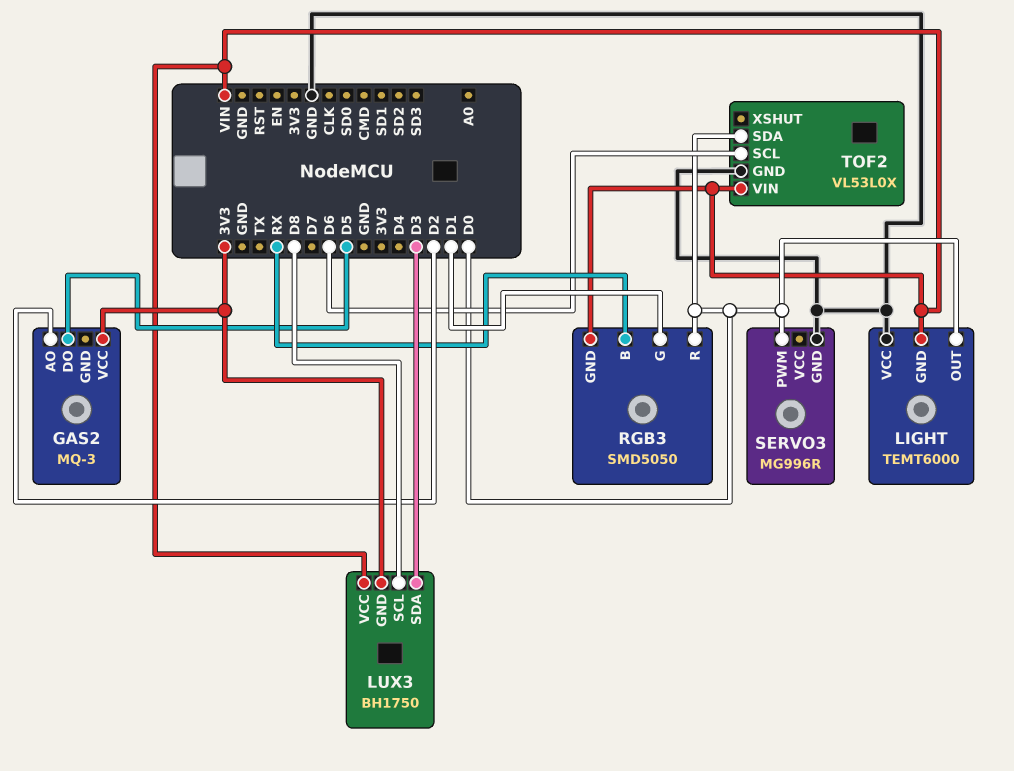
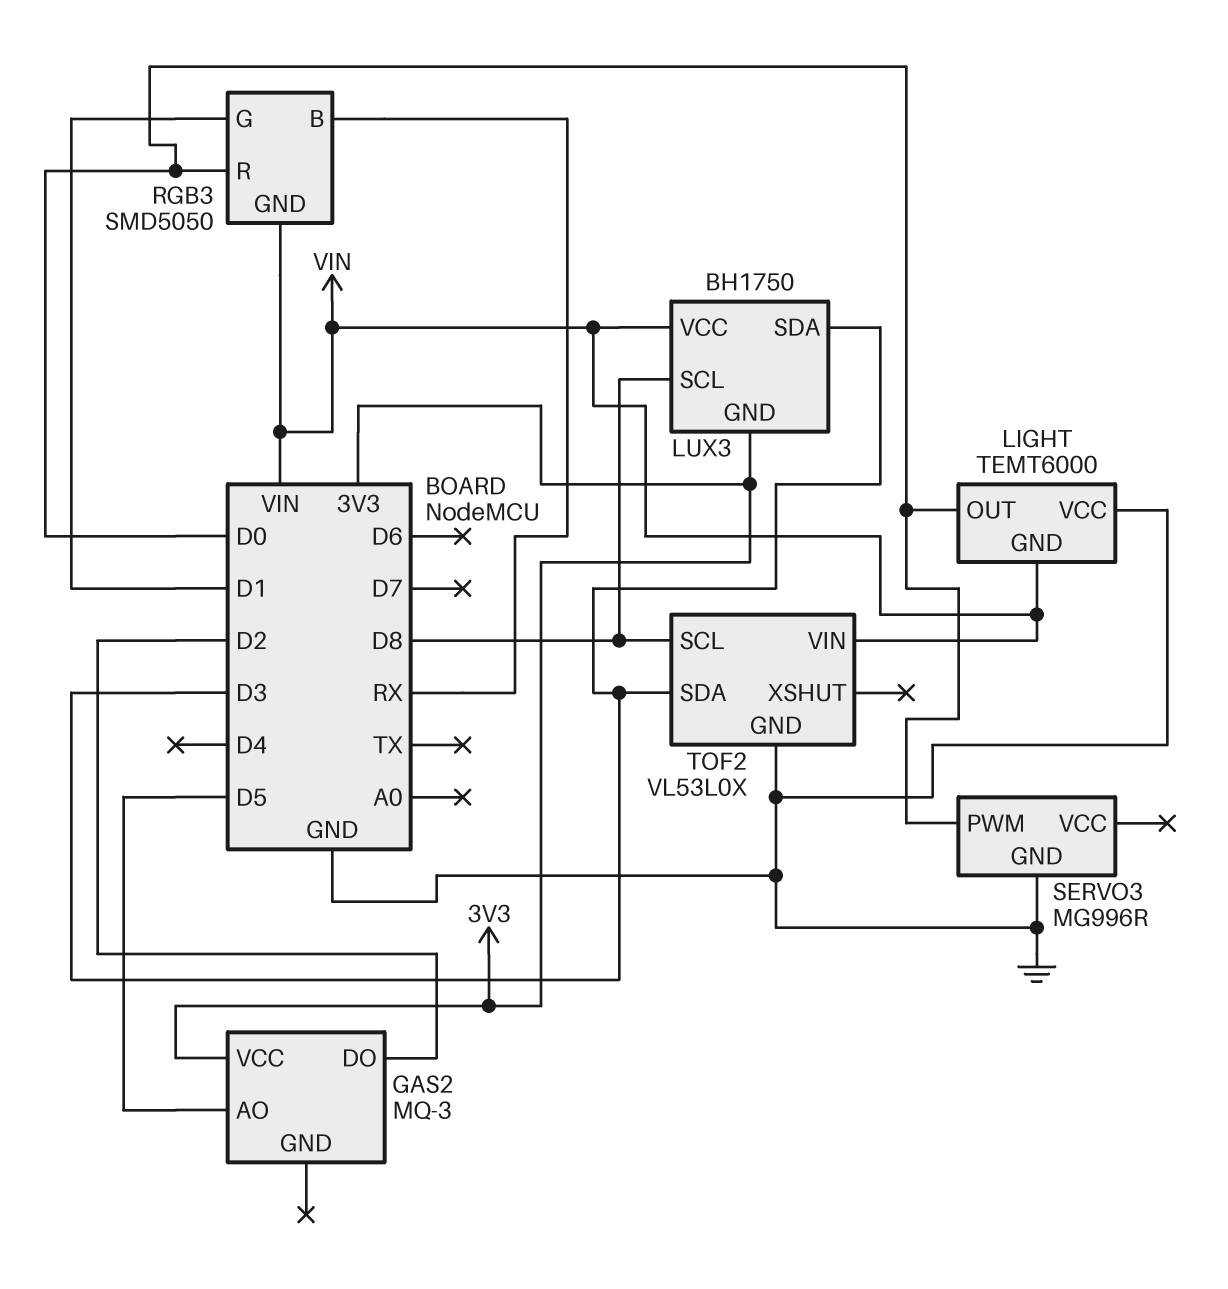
GAS2 pin AO: D2 -> D5
GAS2 pin DO: D5 -> D2
TOF2 pin SCL: D6 -> D8
TOF2 pin SDA: D0 -> D3

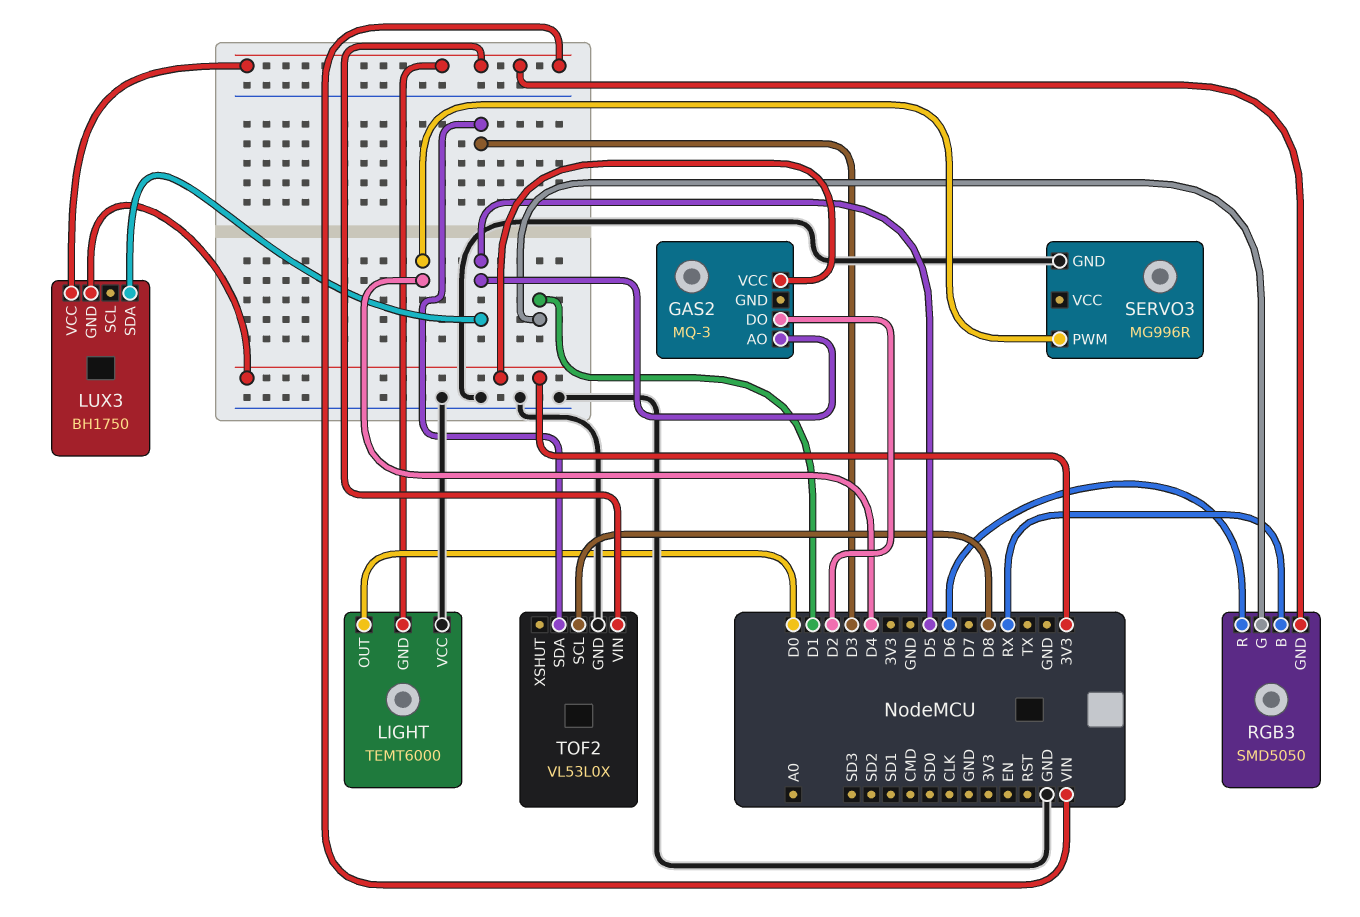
LUX3 pin SCL: D8 -> none
LUX3 pin SDA: D3 -> D5
RGB3 pin R: D0 -> D6
SERVO3 pin PWM: D0 -> D4

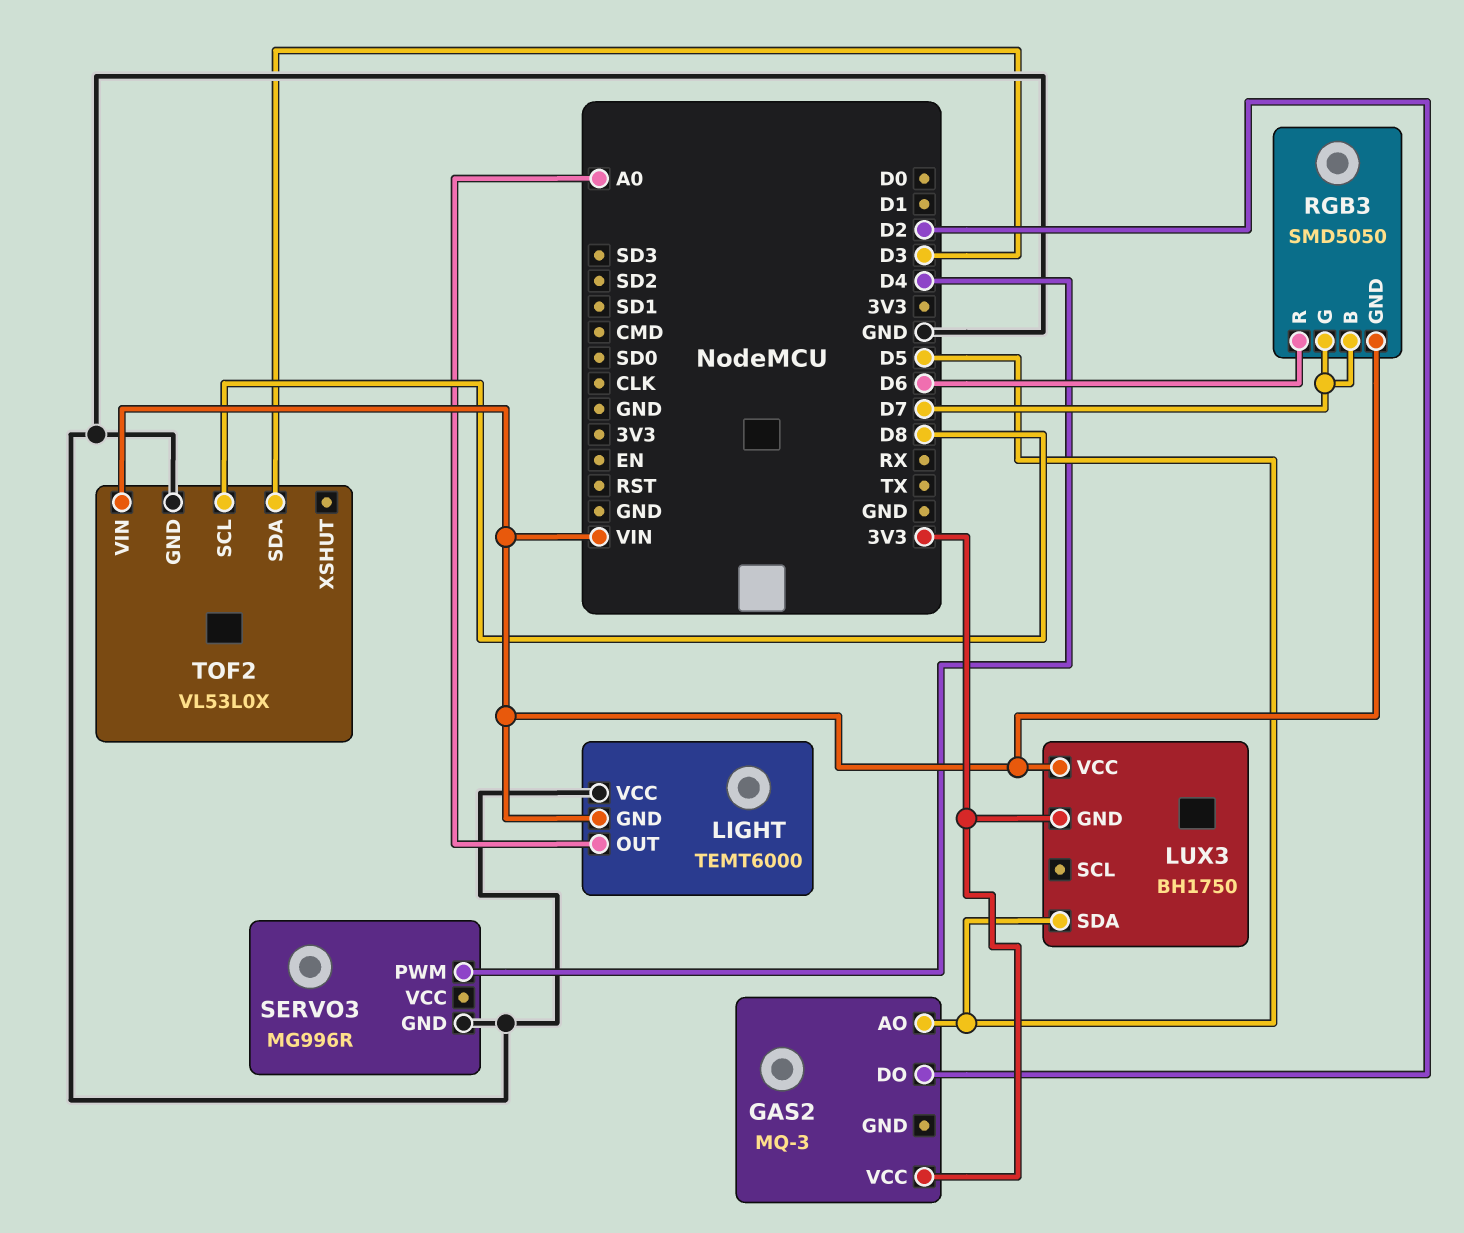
LIGHT pin OUT: D0 -> A0
RGB3 pin B: RX -> D7
RGB3 pin G: D1 -> D7

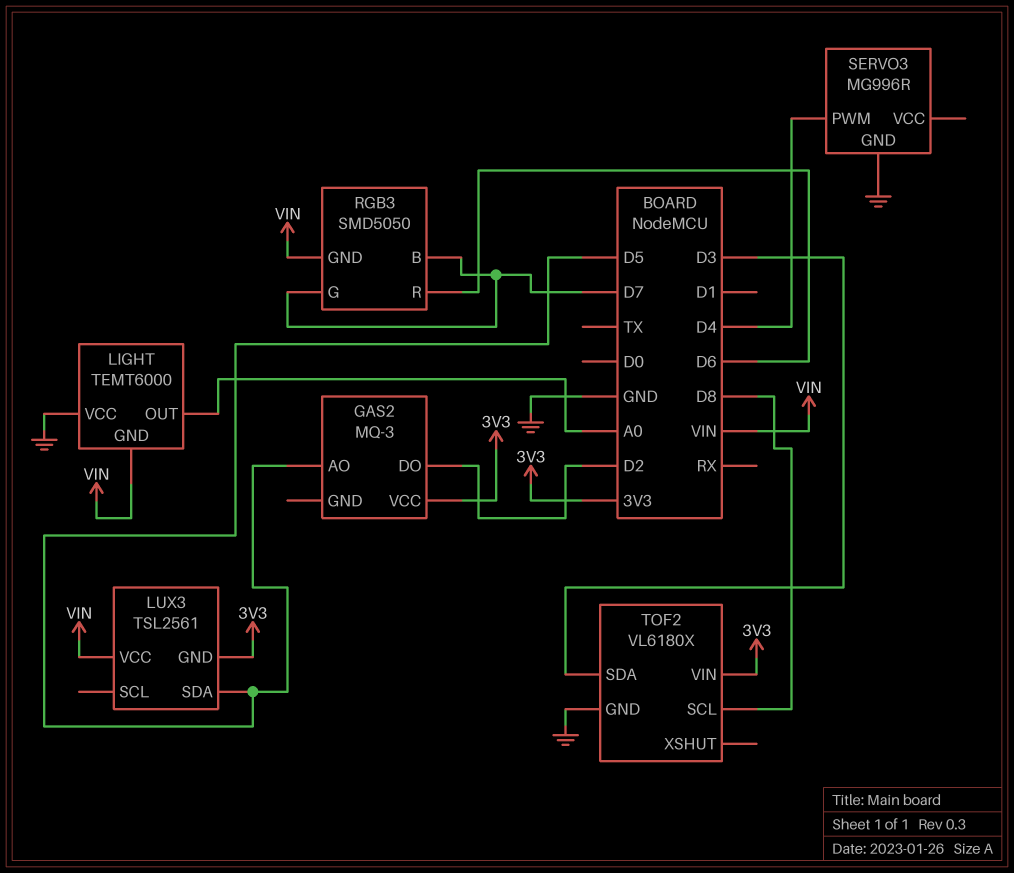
LUX3: BH1750 -> TSL2561
TOF2: VL53L0X -> VL6180X
TOF2 pin VIN: VIN -> 3V3

